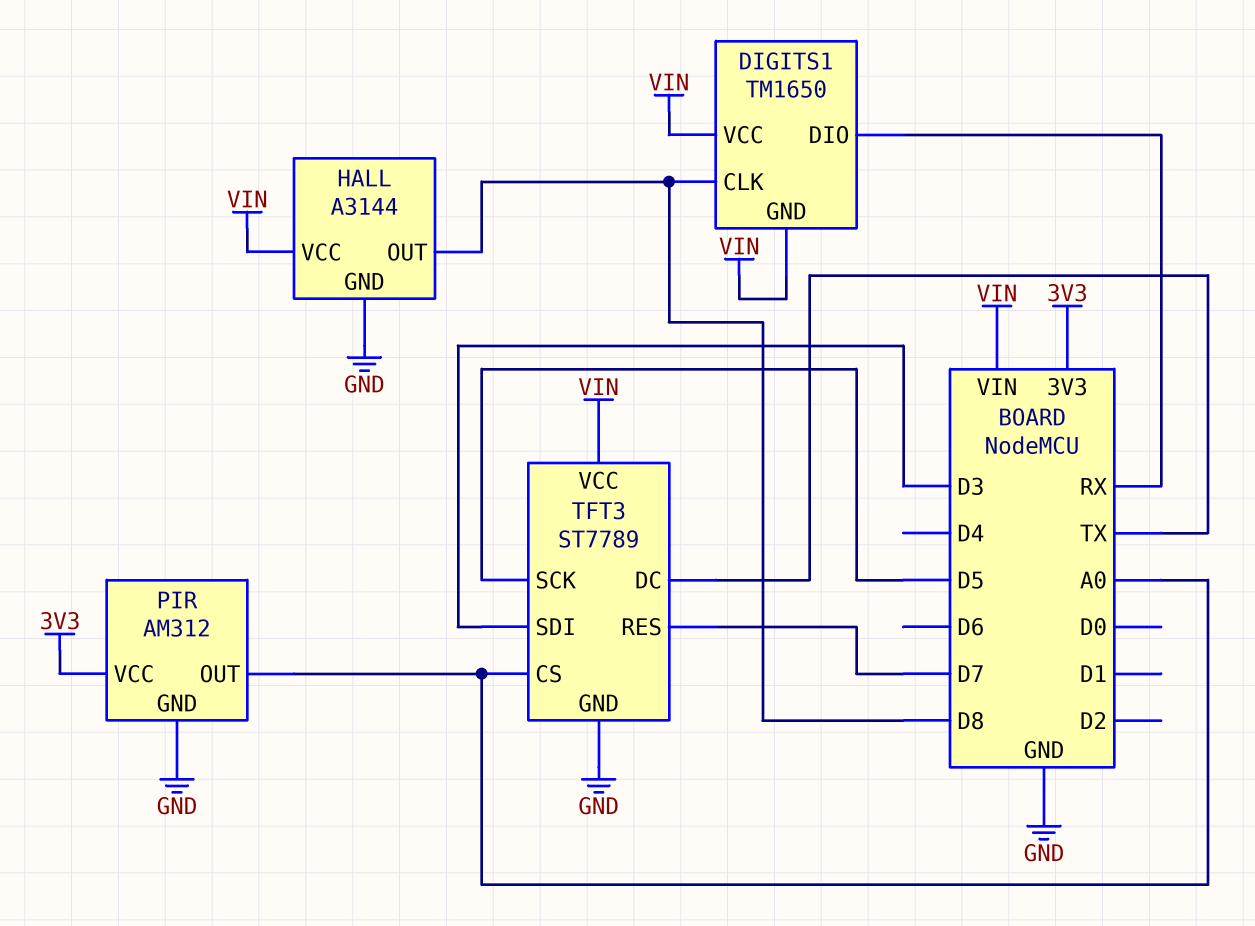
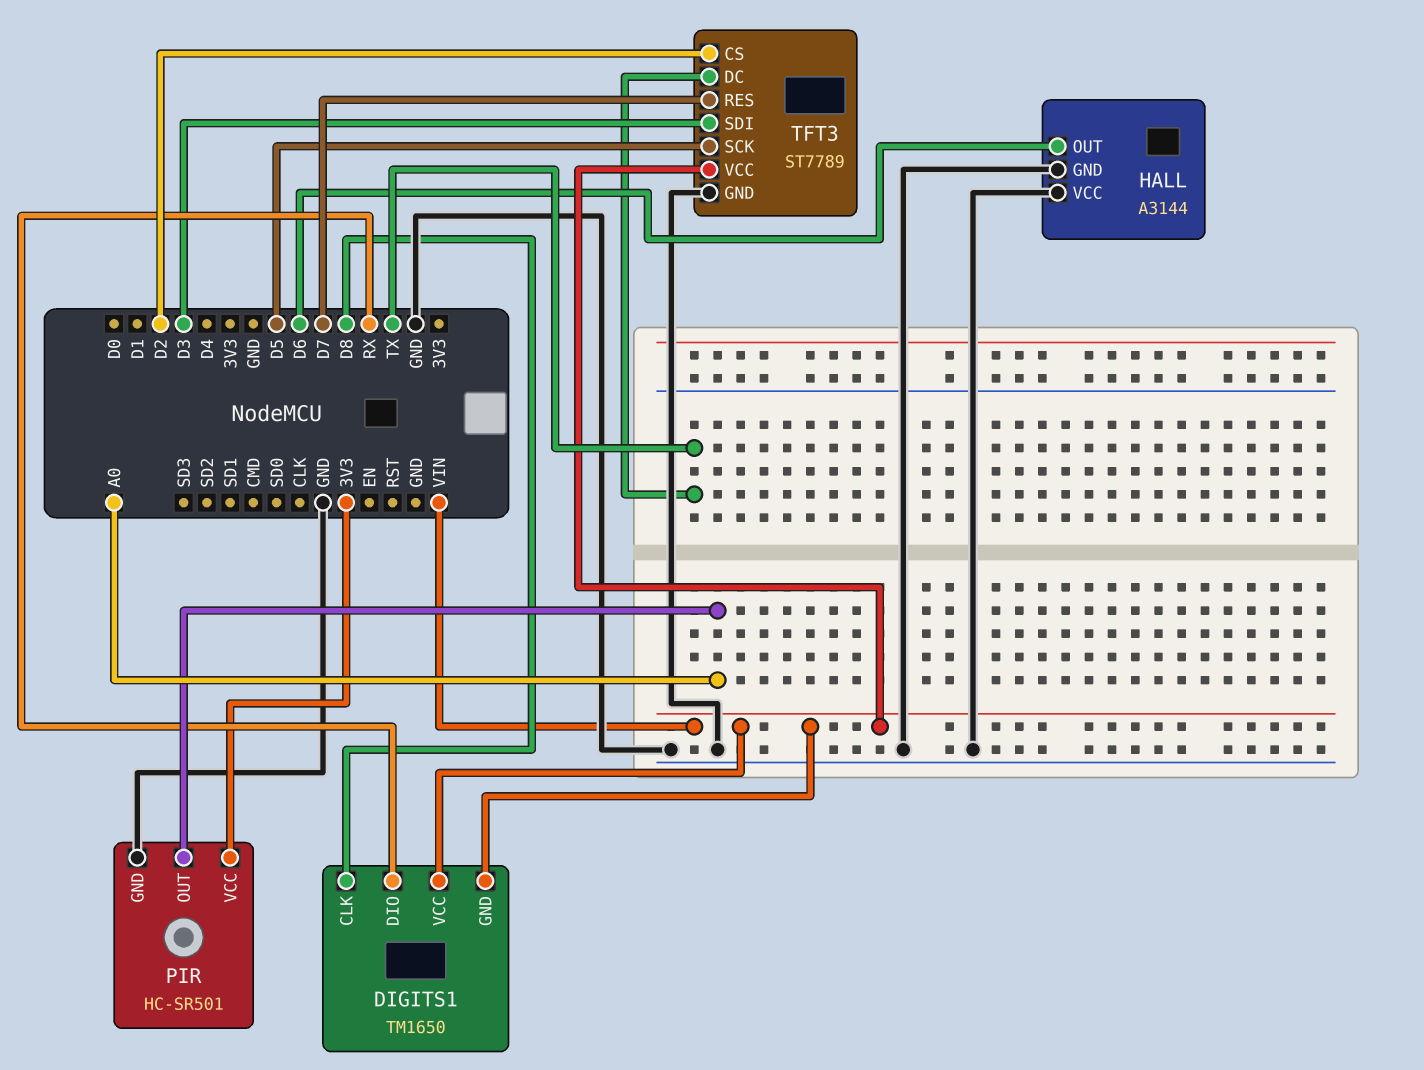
HALL pin OUT: D8 -> D6
HALL pin VCC: VIN -> GND
PIR: AM312 -> HC-SR501
TFT3 pin CS: A0 -> D2

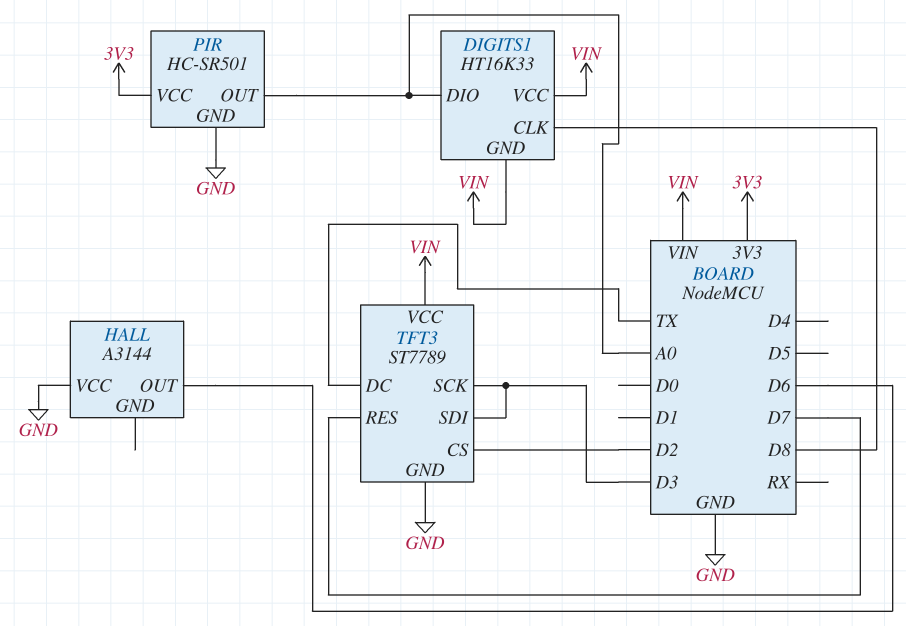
DIGITS1: TM1650 -> HT16K33
DIGITS1 pin DIO: RX -> A0
HALL pin GND: GND -> none
TFT3 pin SCK: D5 -> D3

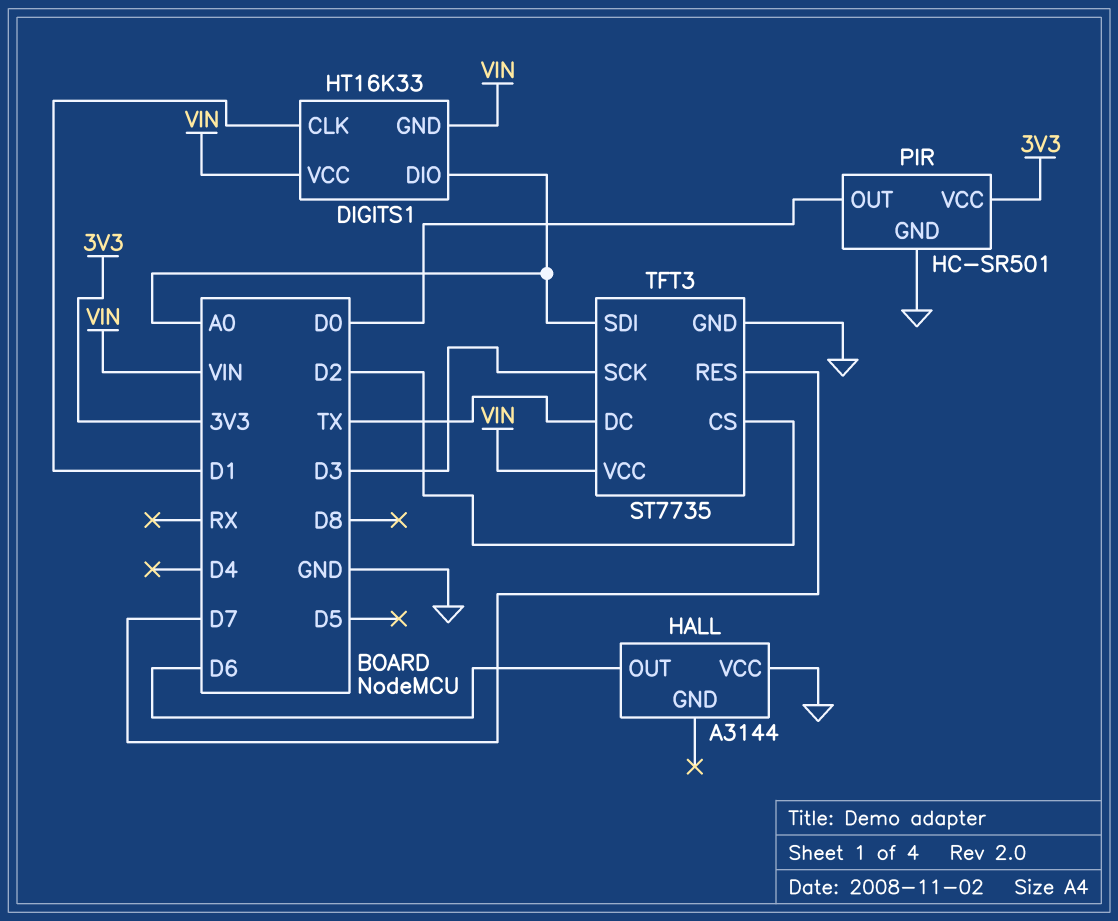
DIGITS1 pin CLK: D8 -> D1
PIR pin OUT: A0 -> D0
TFT3: ST7789 -> ST7735
TFT3 pin SDI: D3 -> A0

